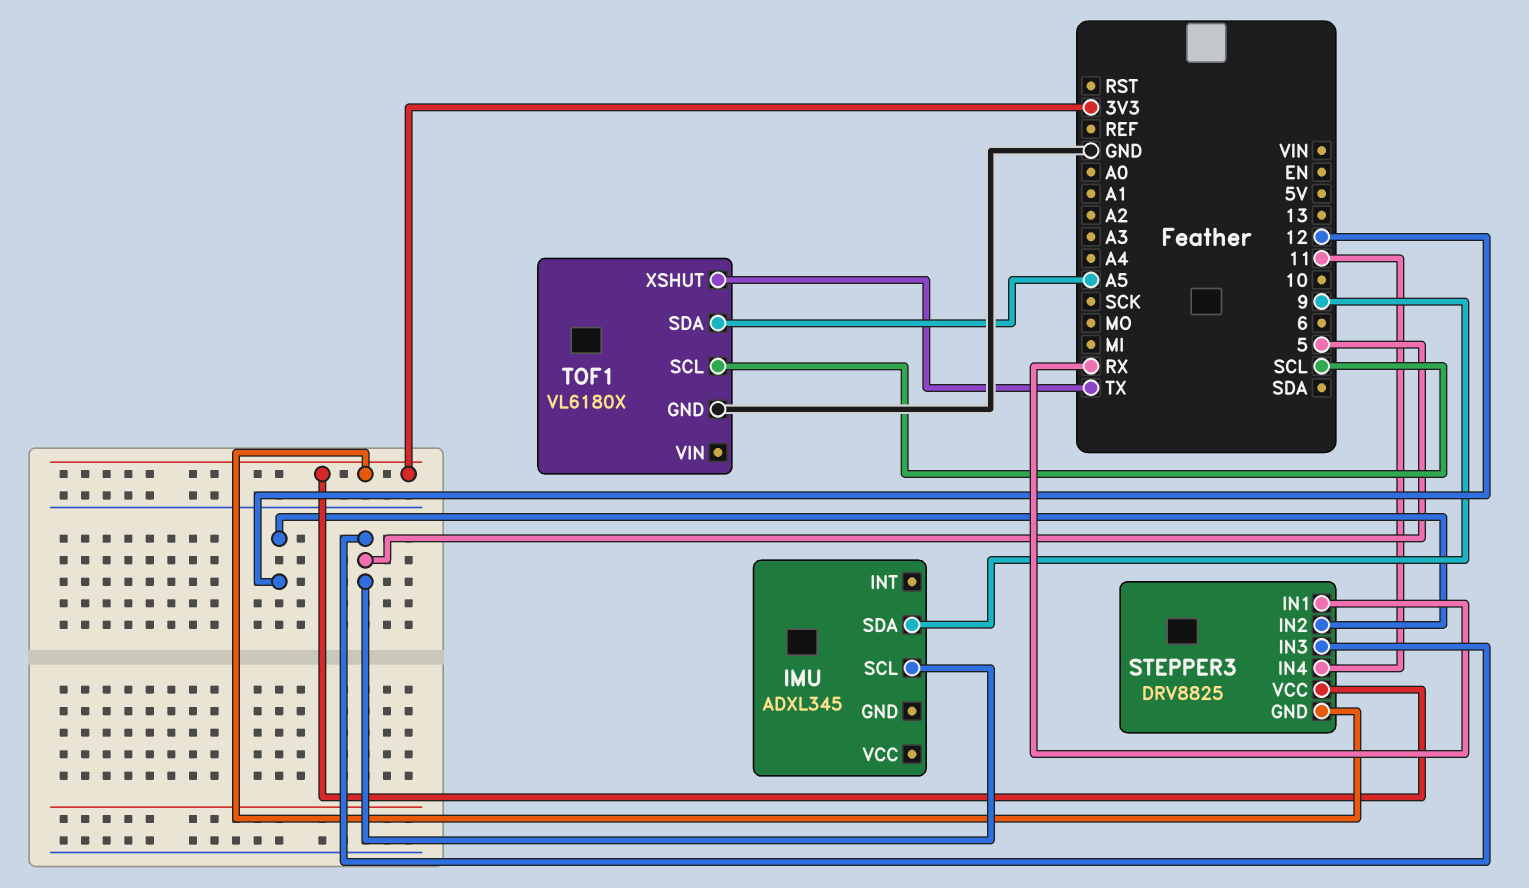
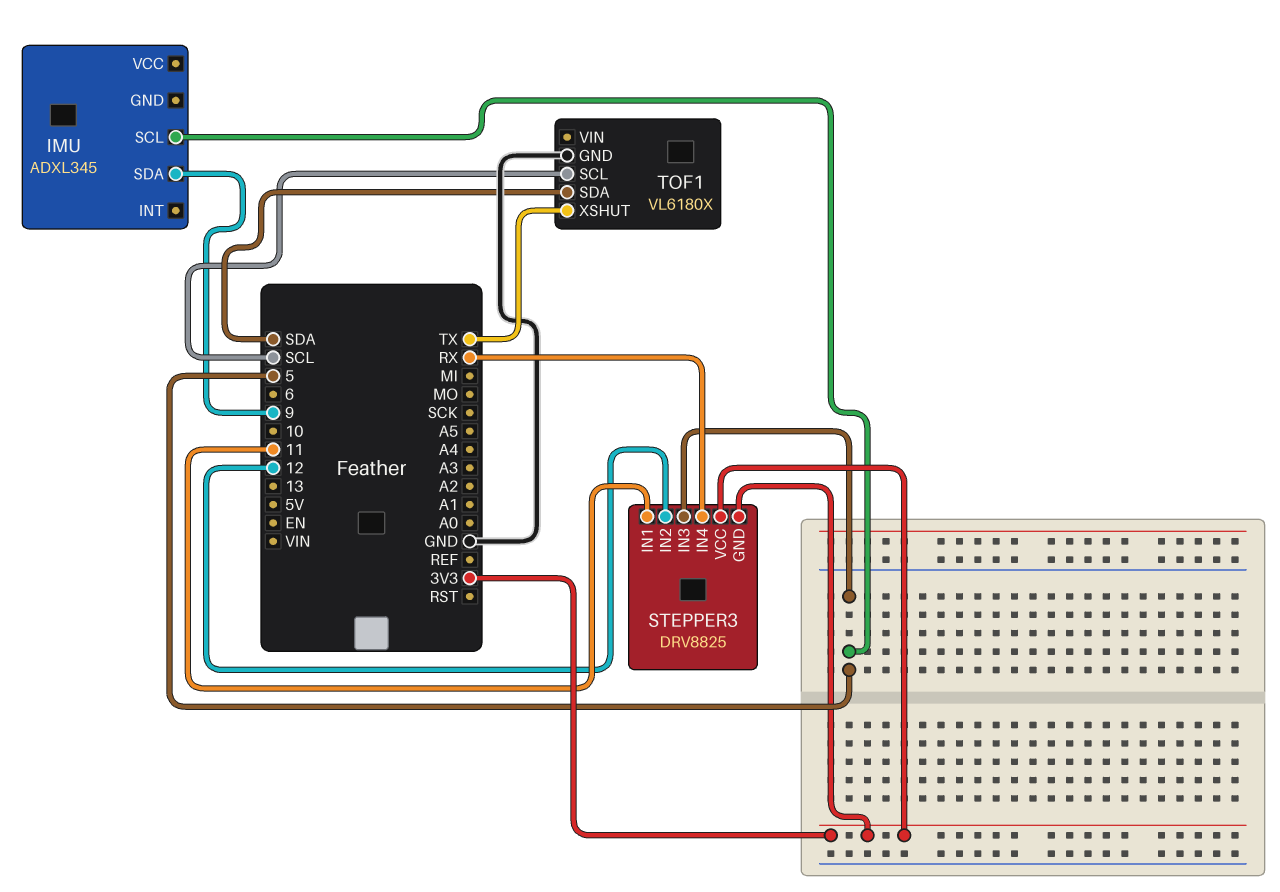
STEPPER3 pin IN1: RX -> 11
STEPPER3 pin IN4: 11 -> RX
TOF1 pin SDA: A5 -> SDA

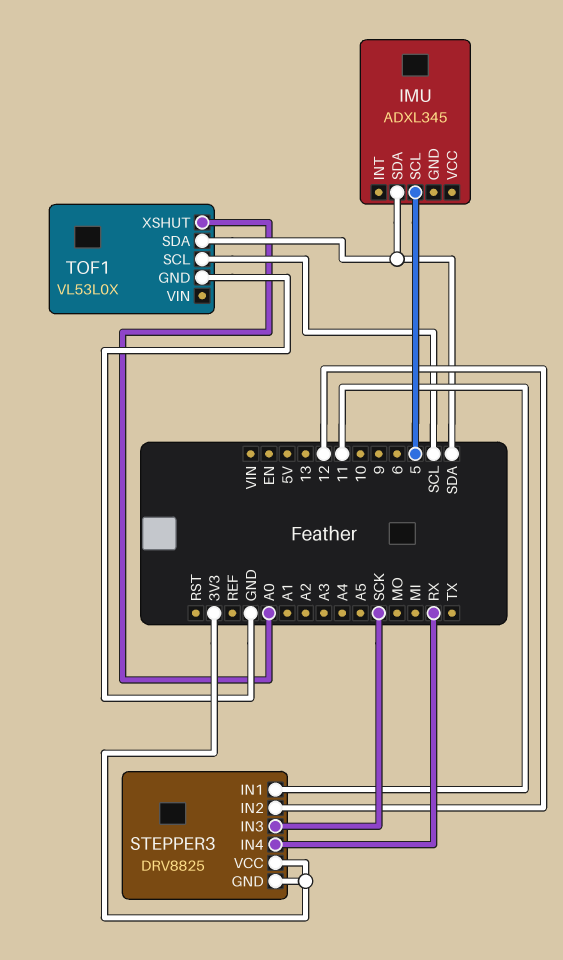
IMU pin SDA: 9 -> SDA
STEPPER3 pin IN3: 5 -> SCK
TOF1: VL6180X -> VL53L0X
TOF1 pin XSHUT: TX -> A0

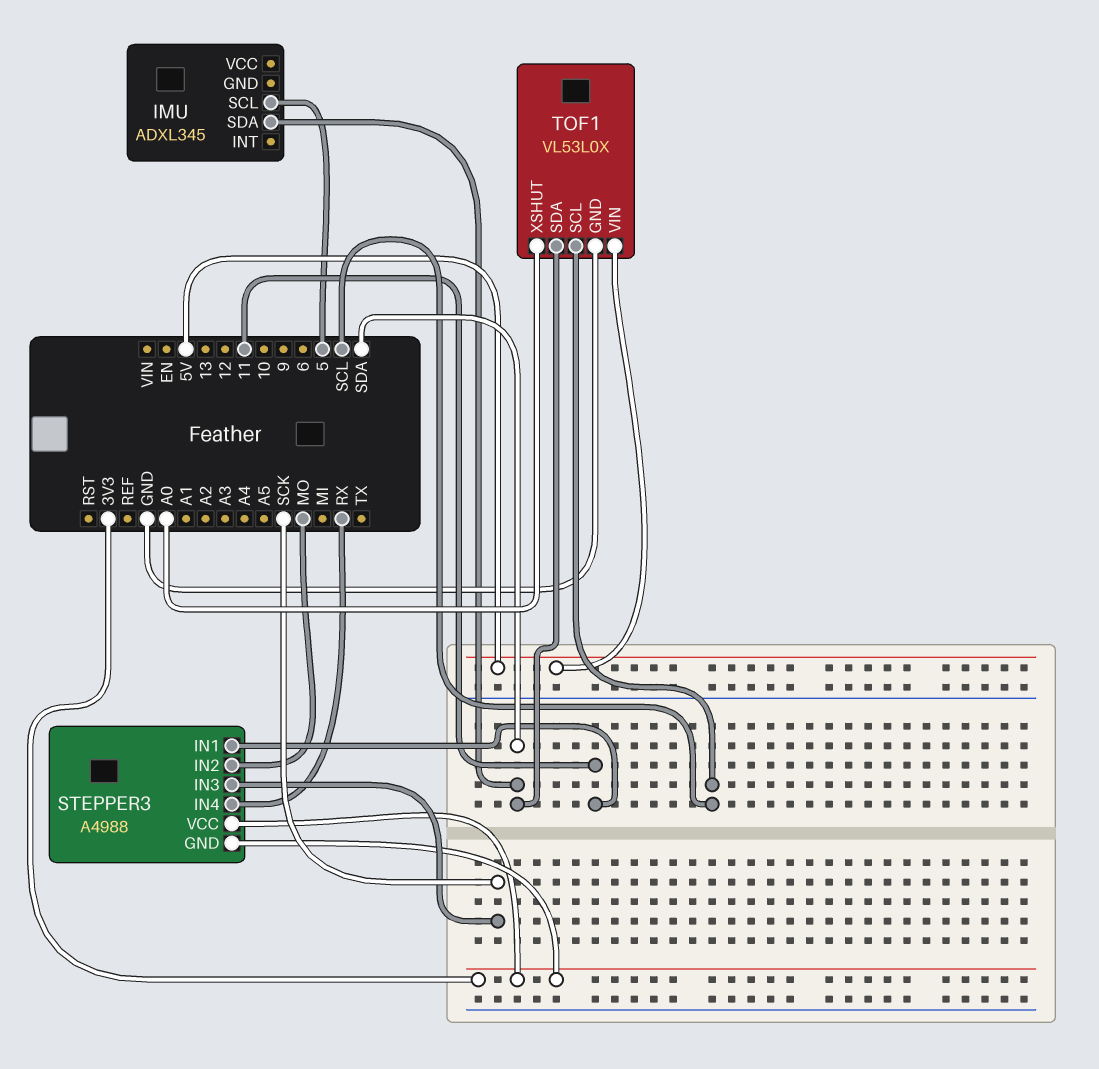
STEPPER3: DRV8825 -> A4988
STEPPER3 pin IN2: 12 -> MO
TOF1 pin VIN: none -> 5V

